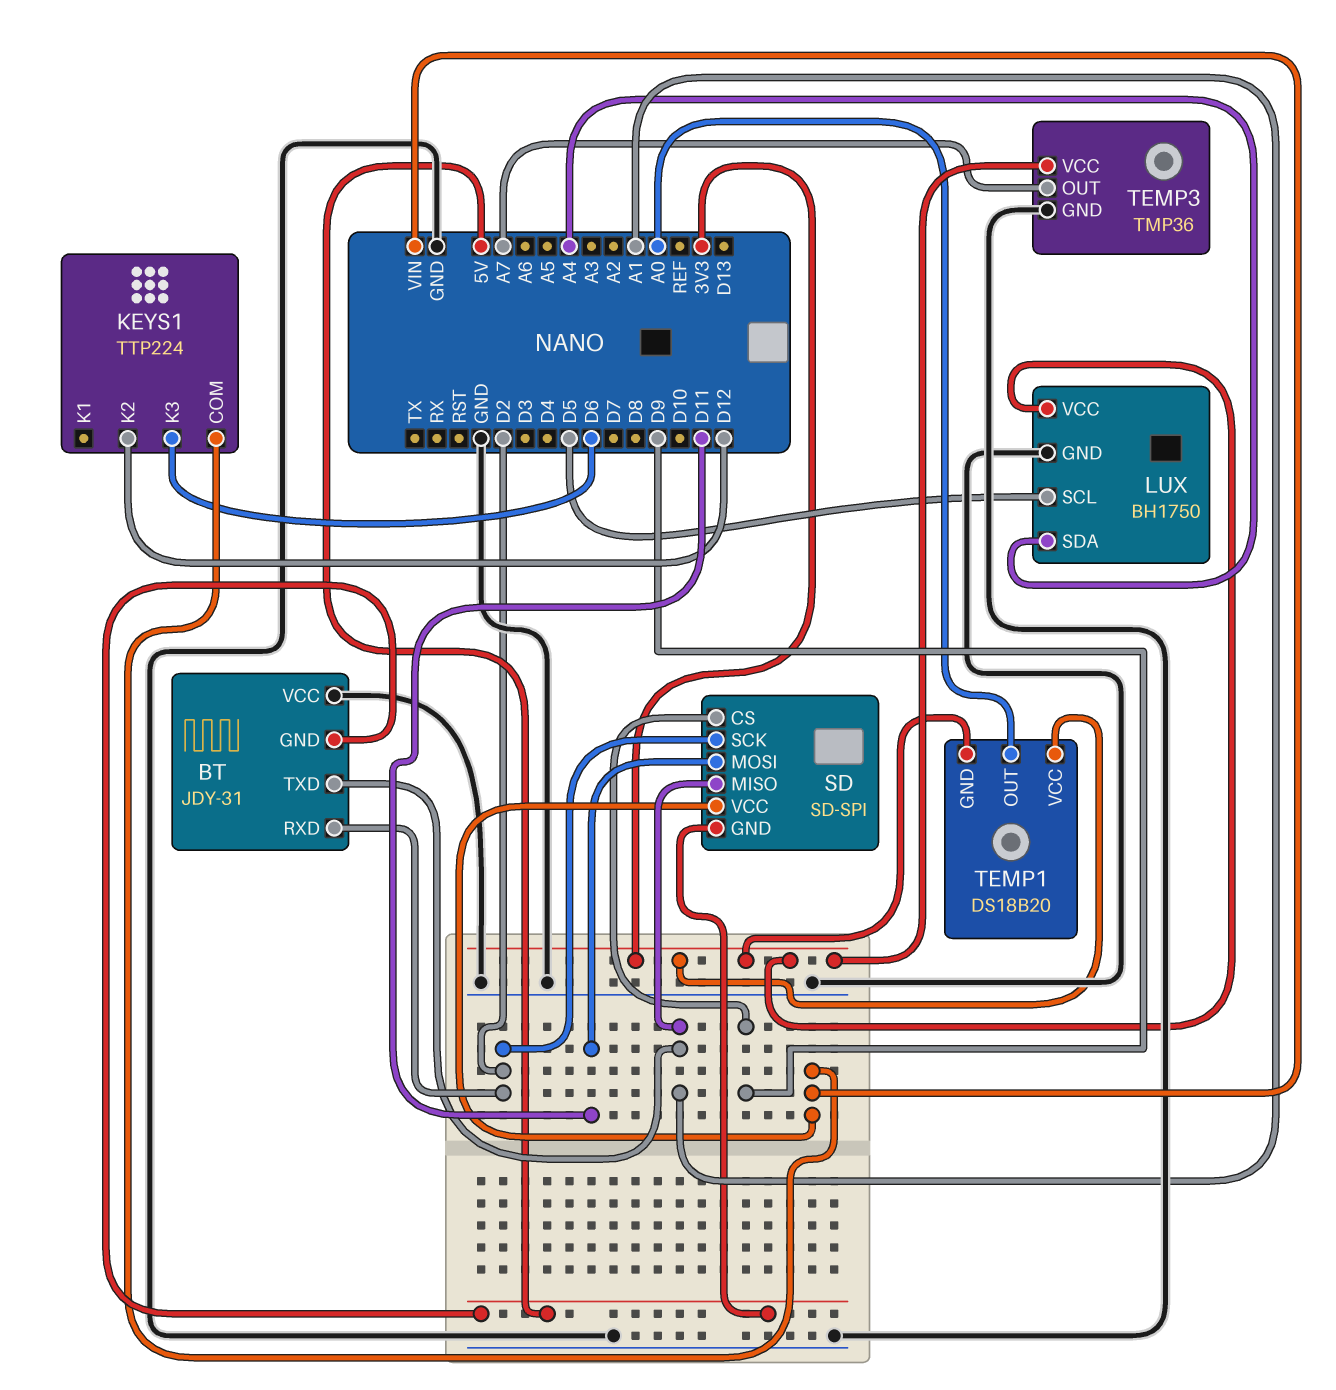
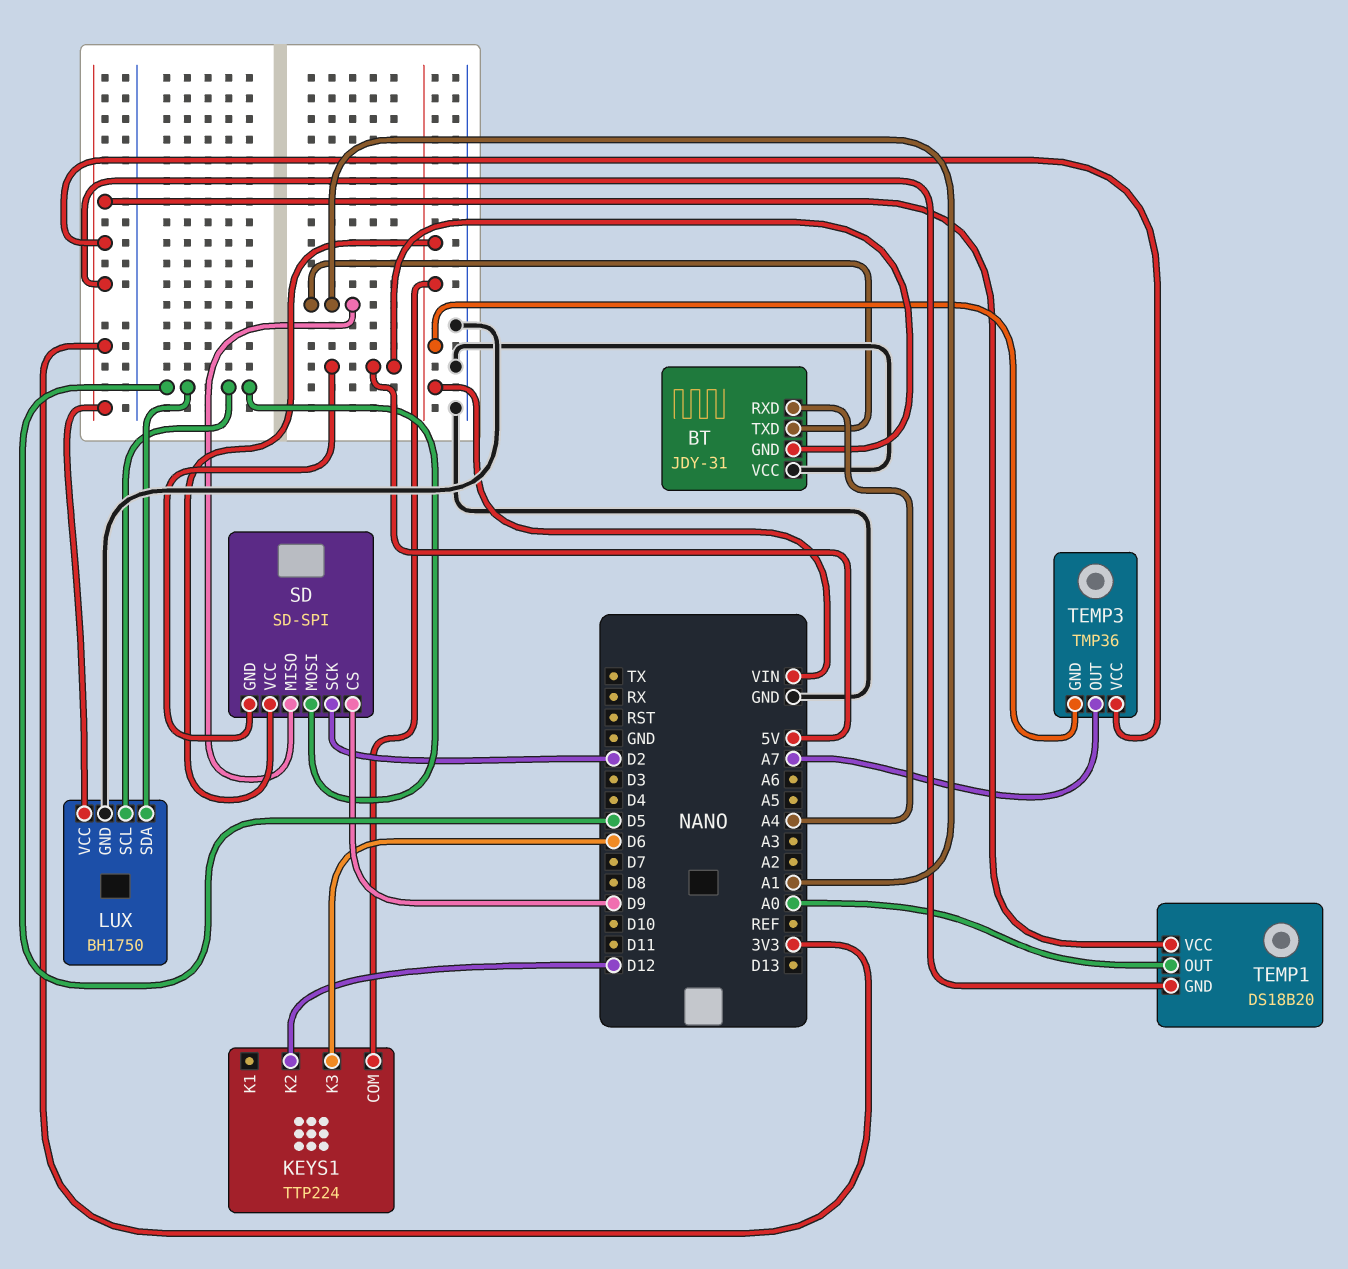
BT pin RXD: D2 -> A4
LUX pin SDA: A4 -> D5
SD pin MOSI: D11 -> D5
TEMP3 pin GND: GND -> VIN

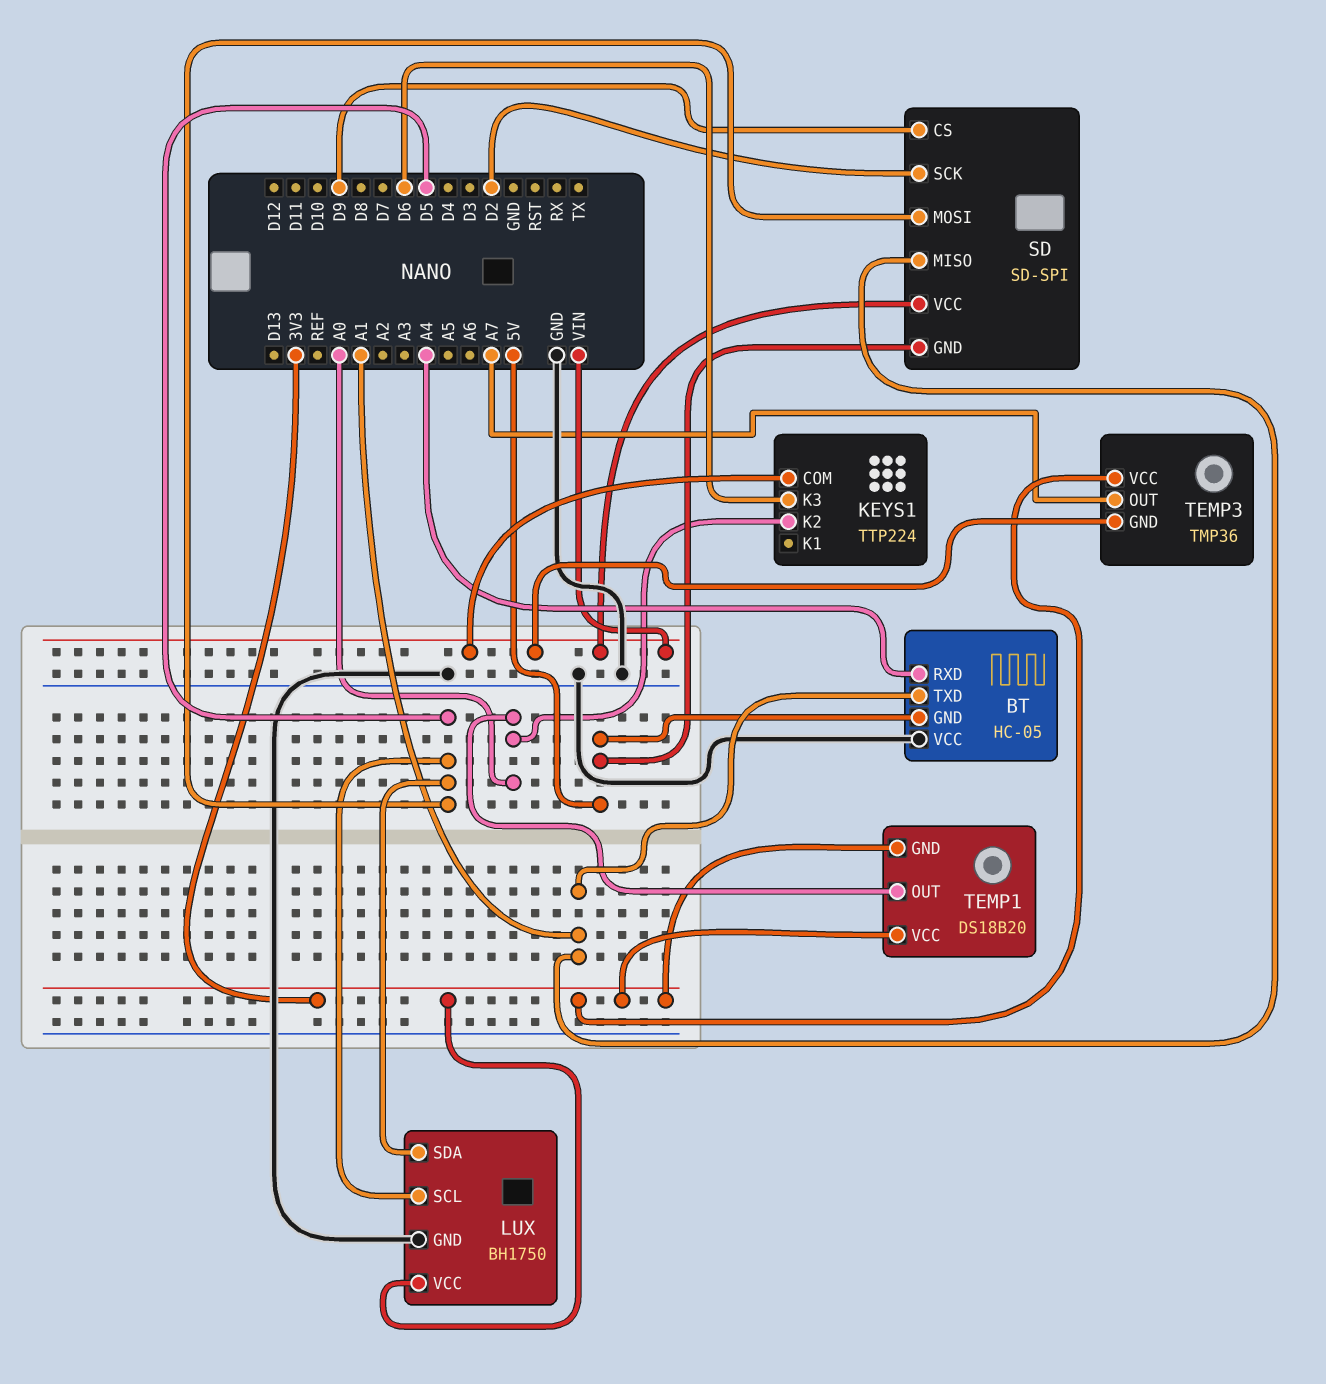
BT: JDY-31 -> HC-05
KEYS1 pin K2: D12 -> A0

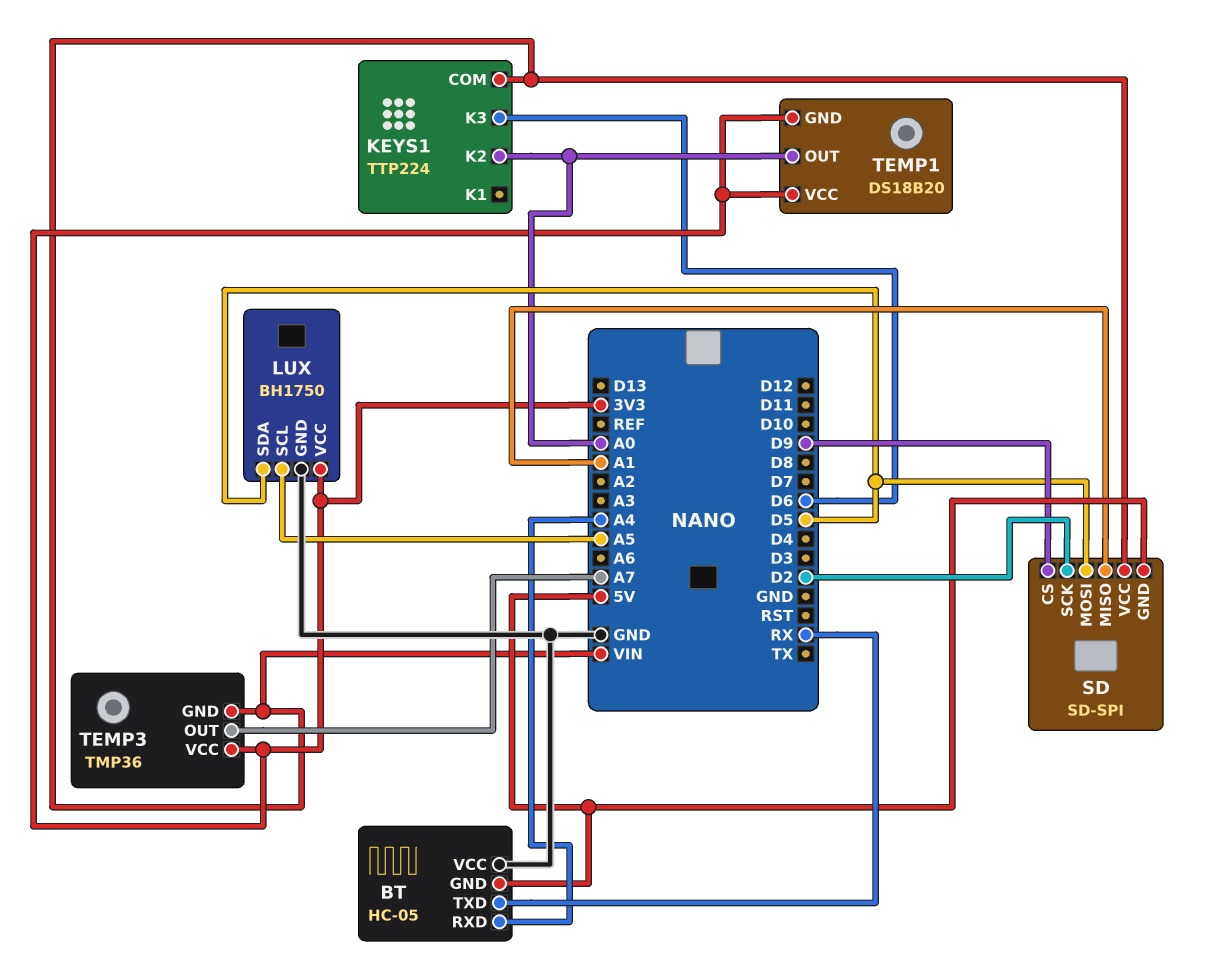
BT pin TXD: A1 -> RX
LUX pin SCL: D5 -> A5

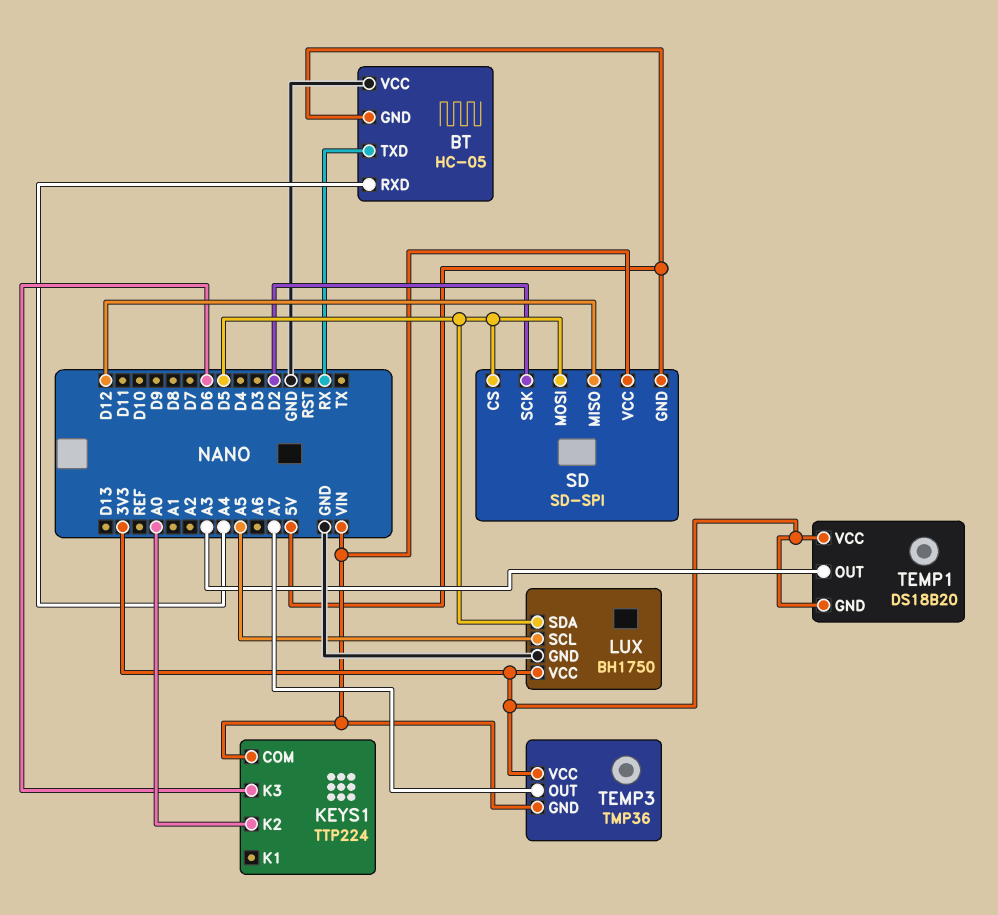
SD pin CS: D9 -> D5
SD pin MISO: A1 -> D12
TEMP1 pin OUT: A0 -> A3

